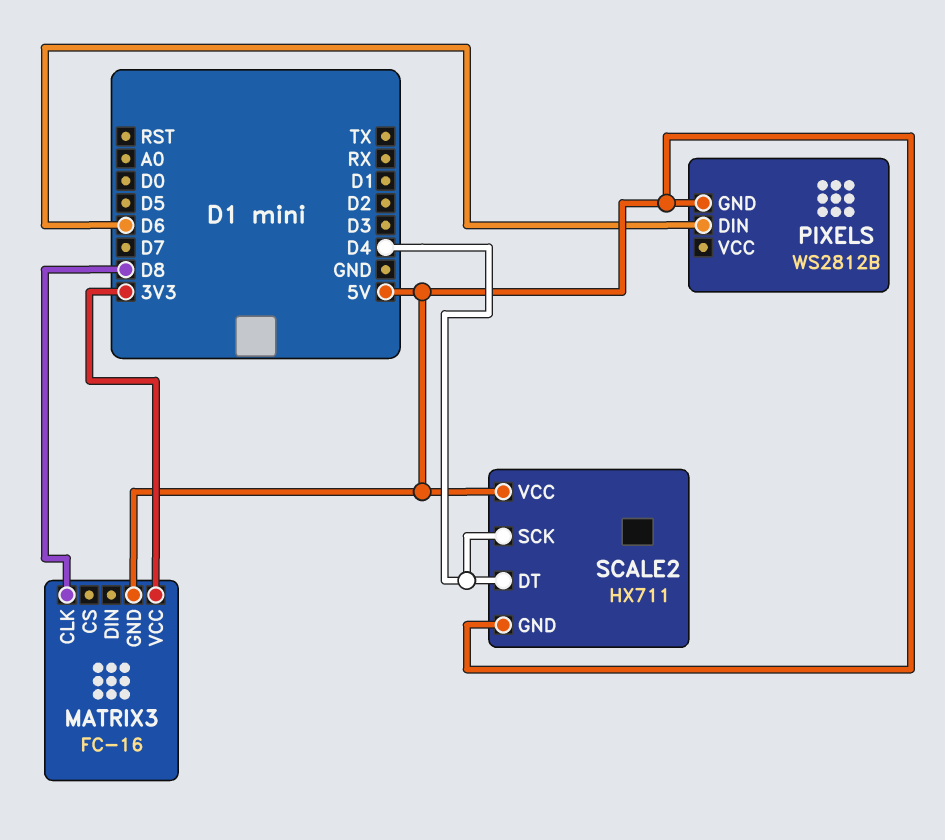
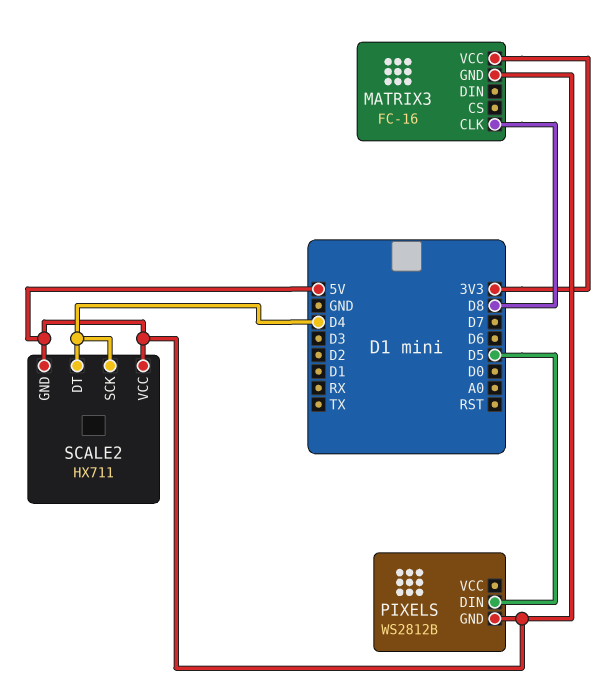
PIXELS pin DIN: D6 -> D5

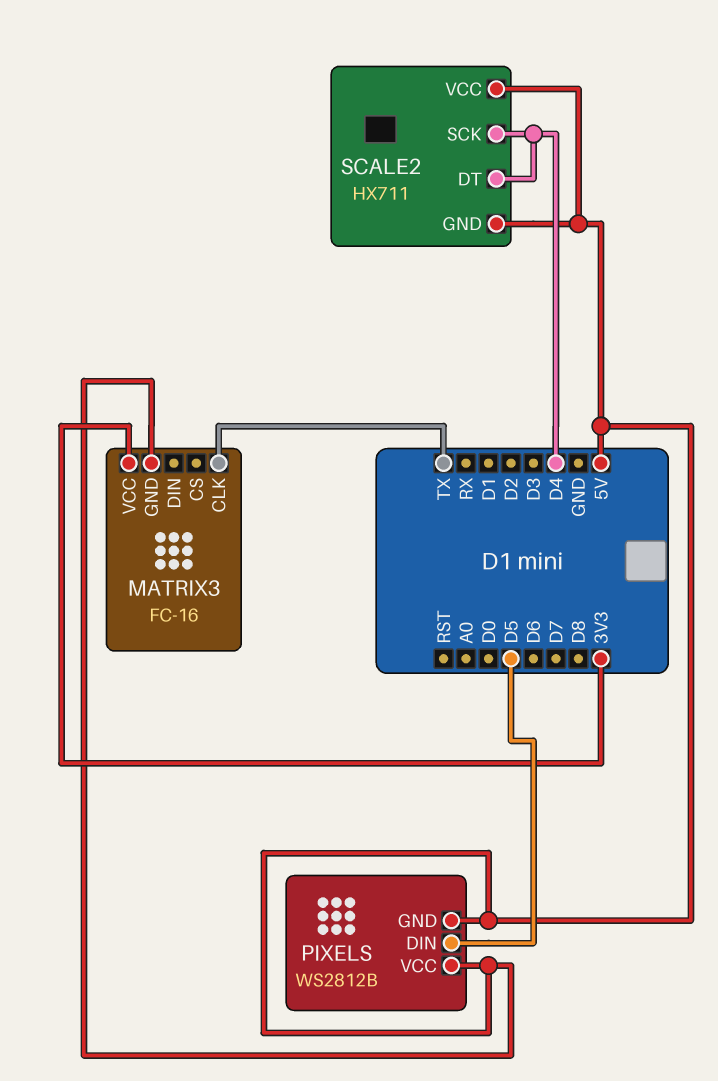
MATRIX3 pin CLK: D8 -> TX
PIXELS pin VCC: none -> 5V

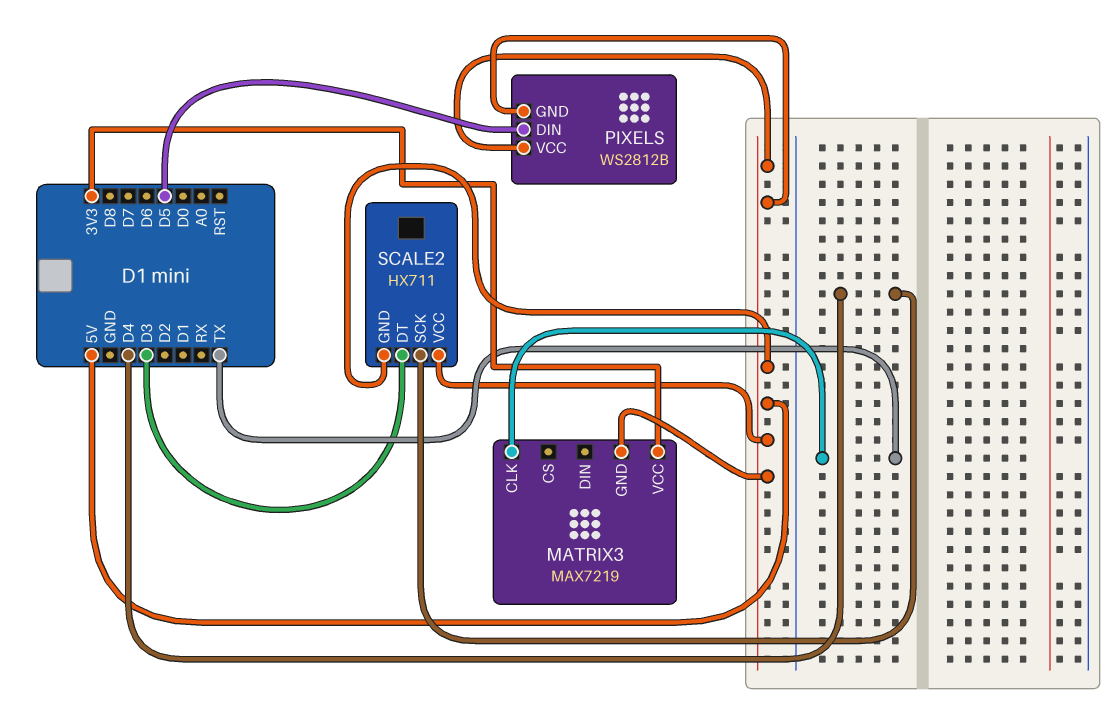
MATRIX3: FC-16 -> MAX7219
SCALE2 pin DT: D4 -> D3

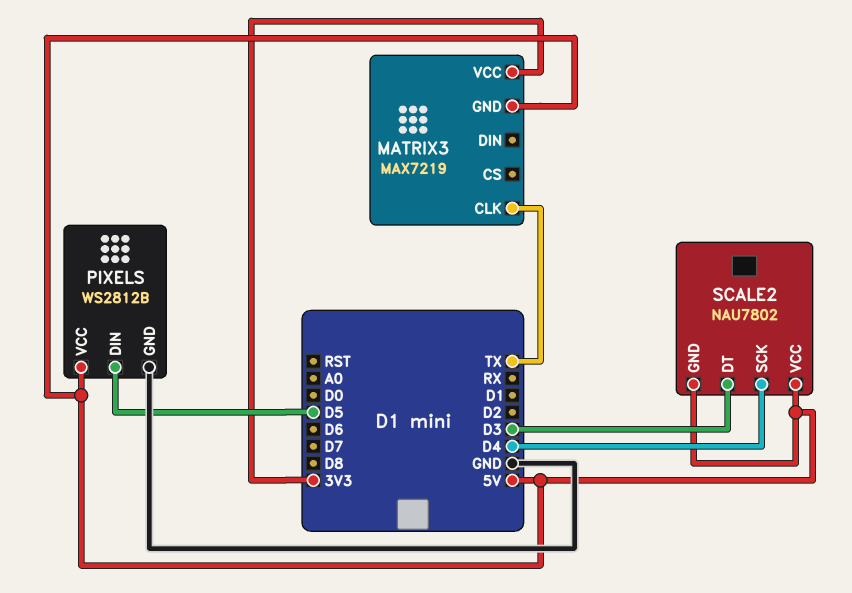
PIXELS pin GND: 5V -> GND
SCALE2: HX711 -> NAU7802

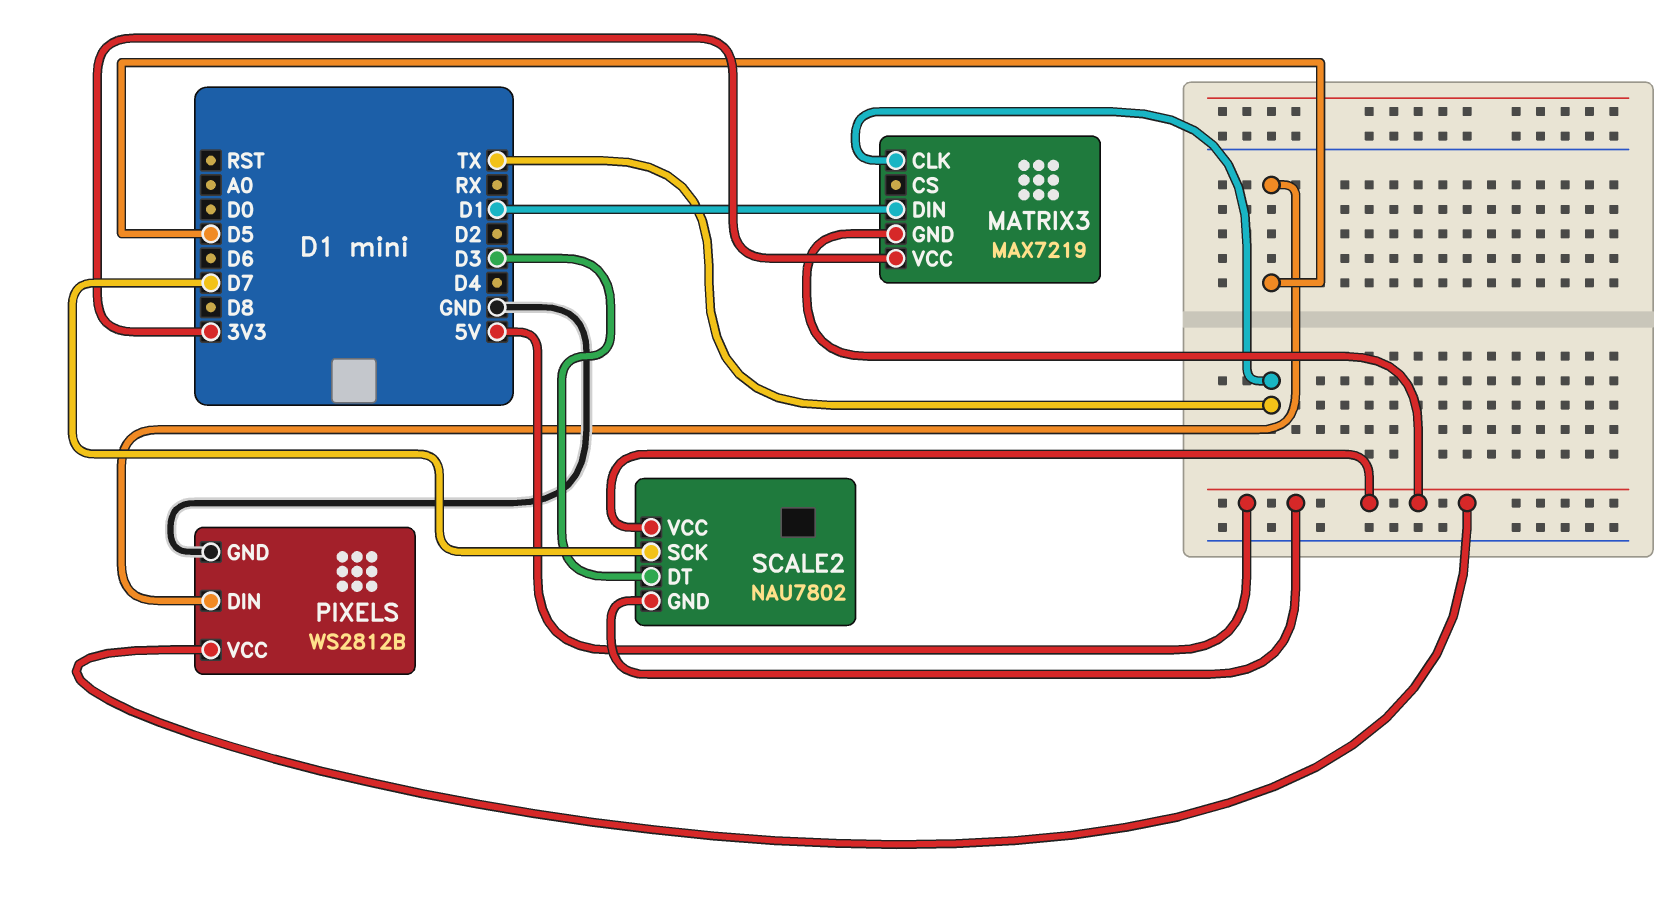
MATRIX3 pin DIN: none -> D1
SCALE2 pin SCK: D4 -> D7

